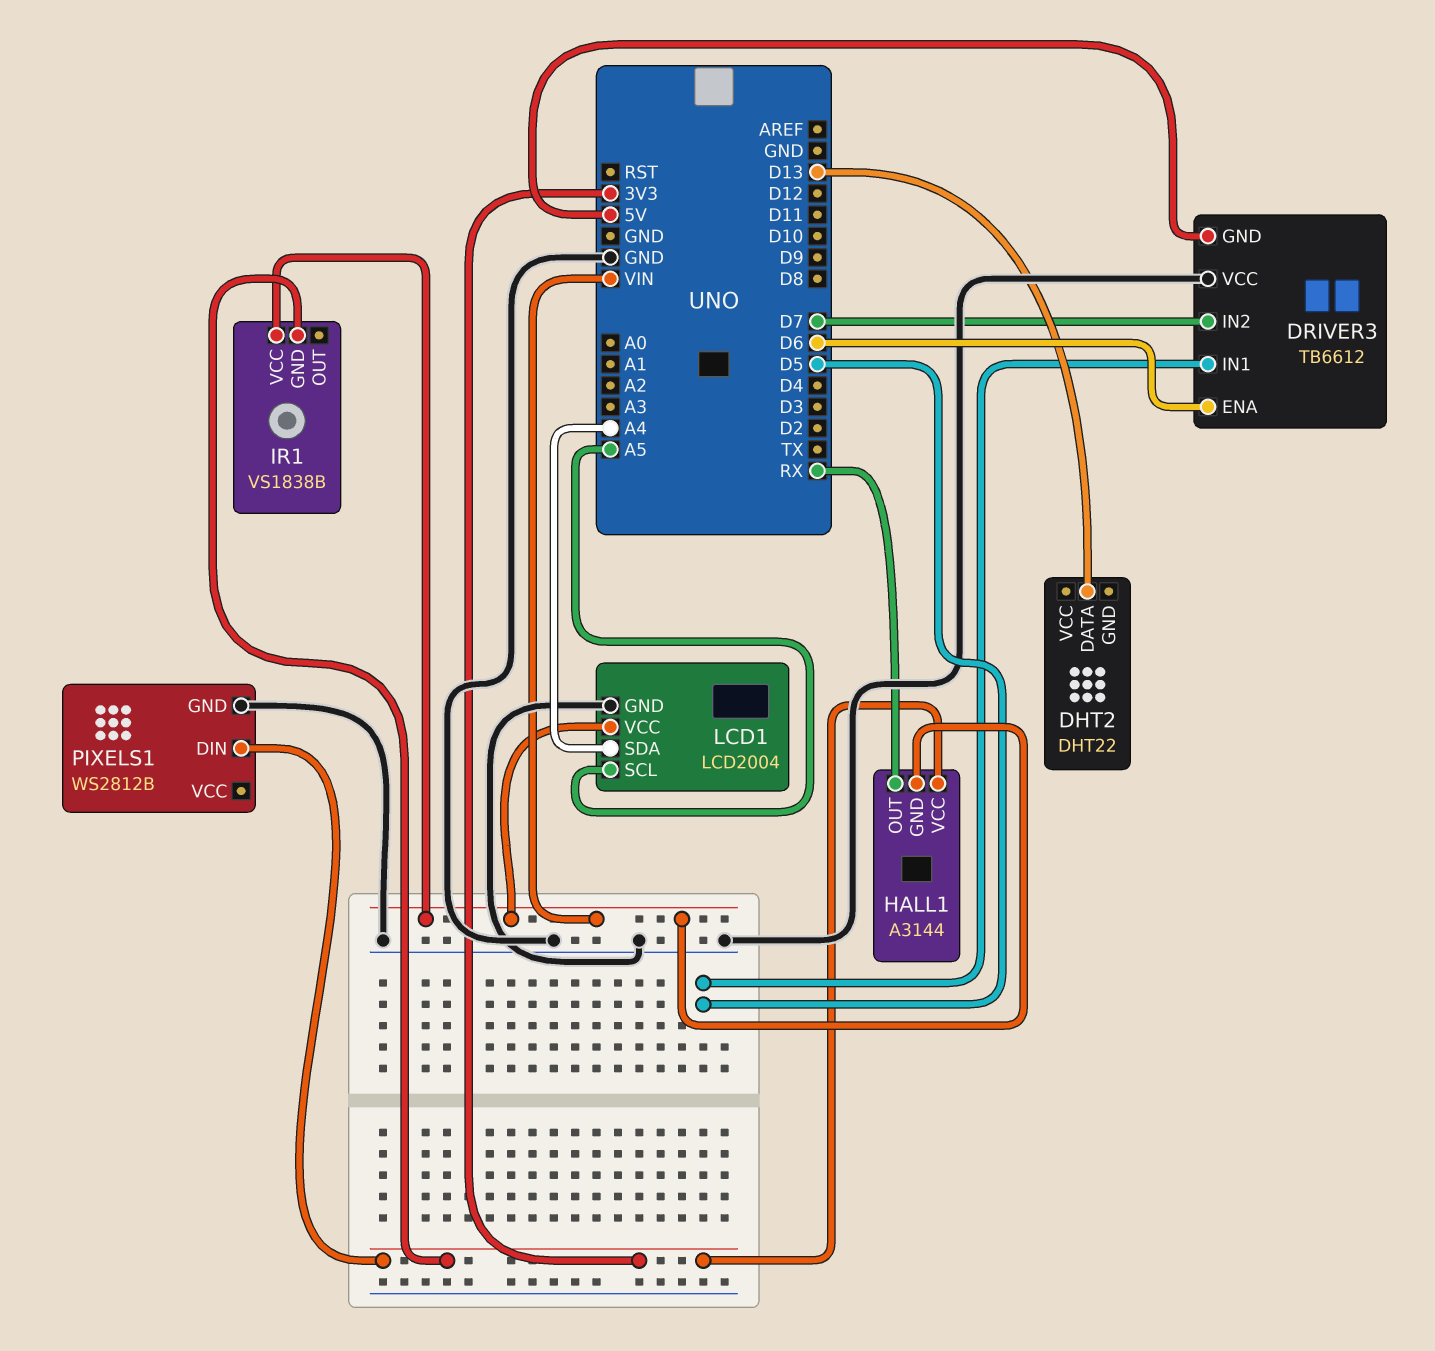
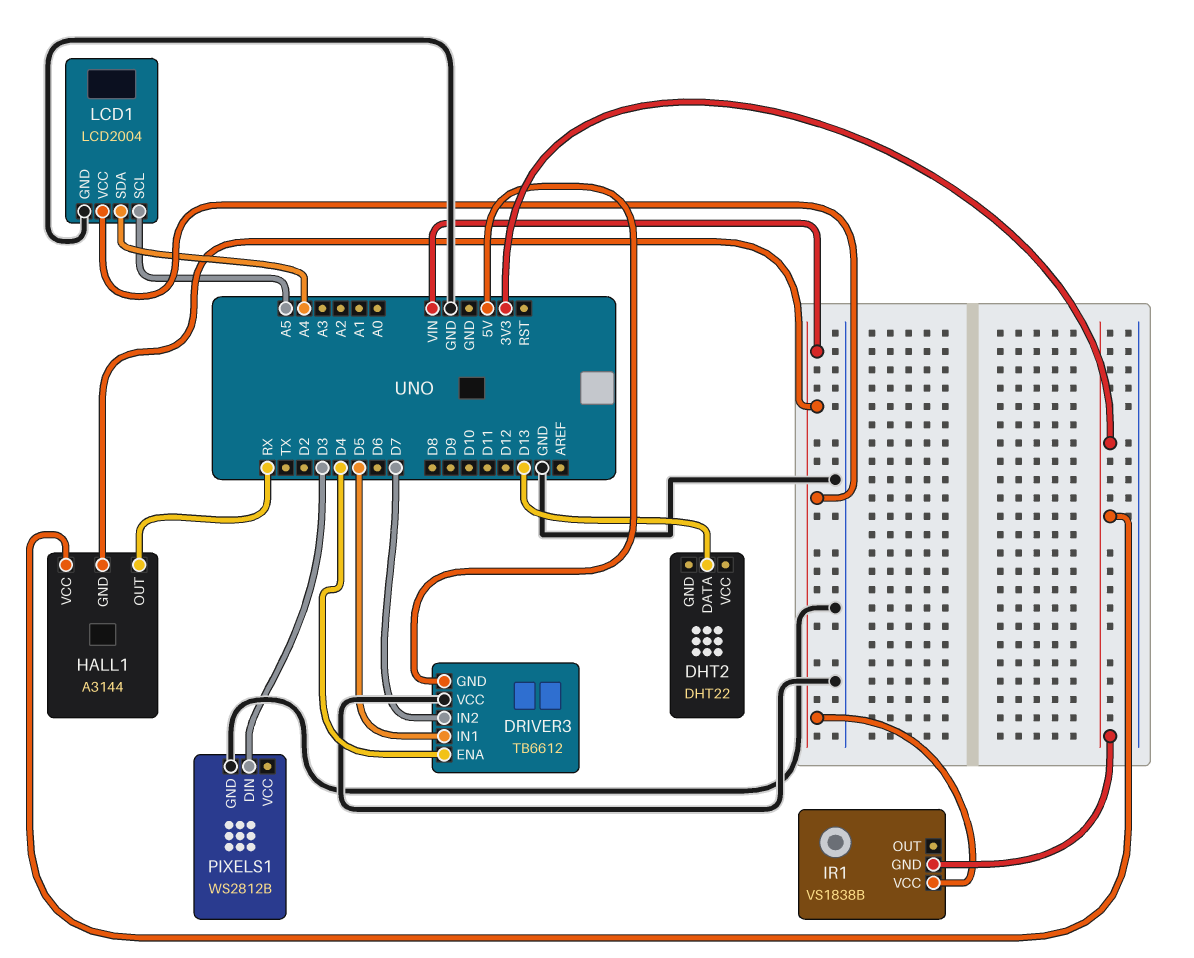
DRIVER3 pin ENA: D6 -> D4
PIXELS1 pin DIN: 3V3 -> D3

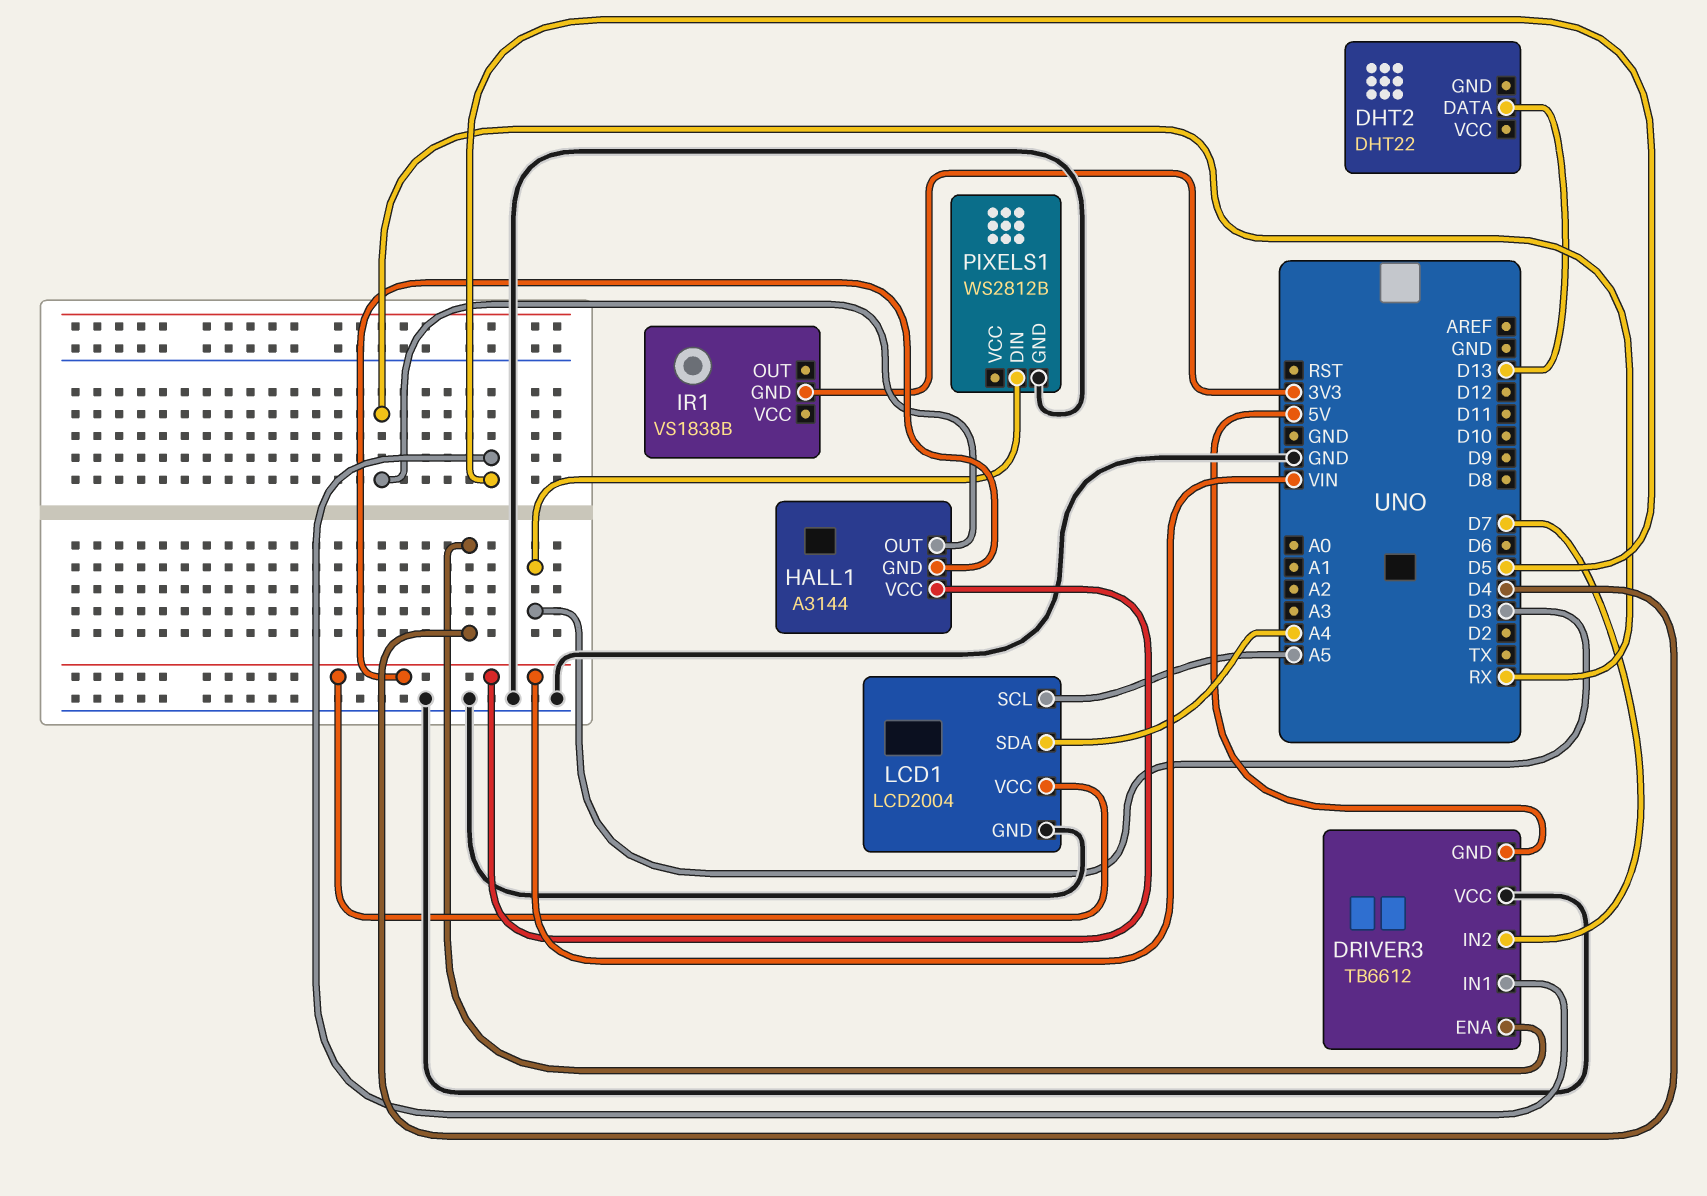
HALL1 pin VCC: 3V3 -> VIN
IR1 pin VCC: VIN -> none

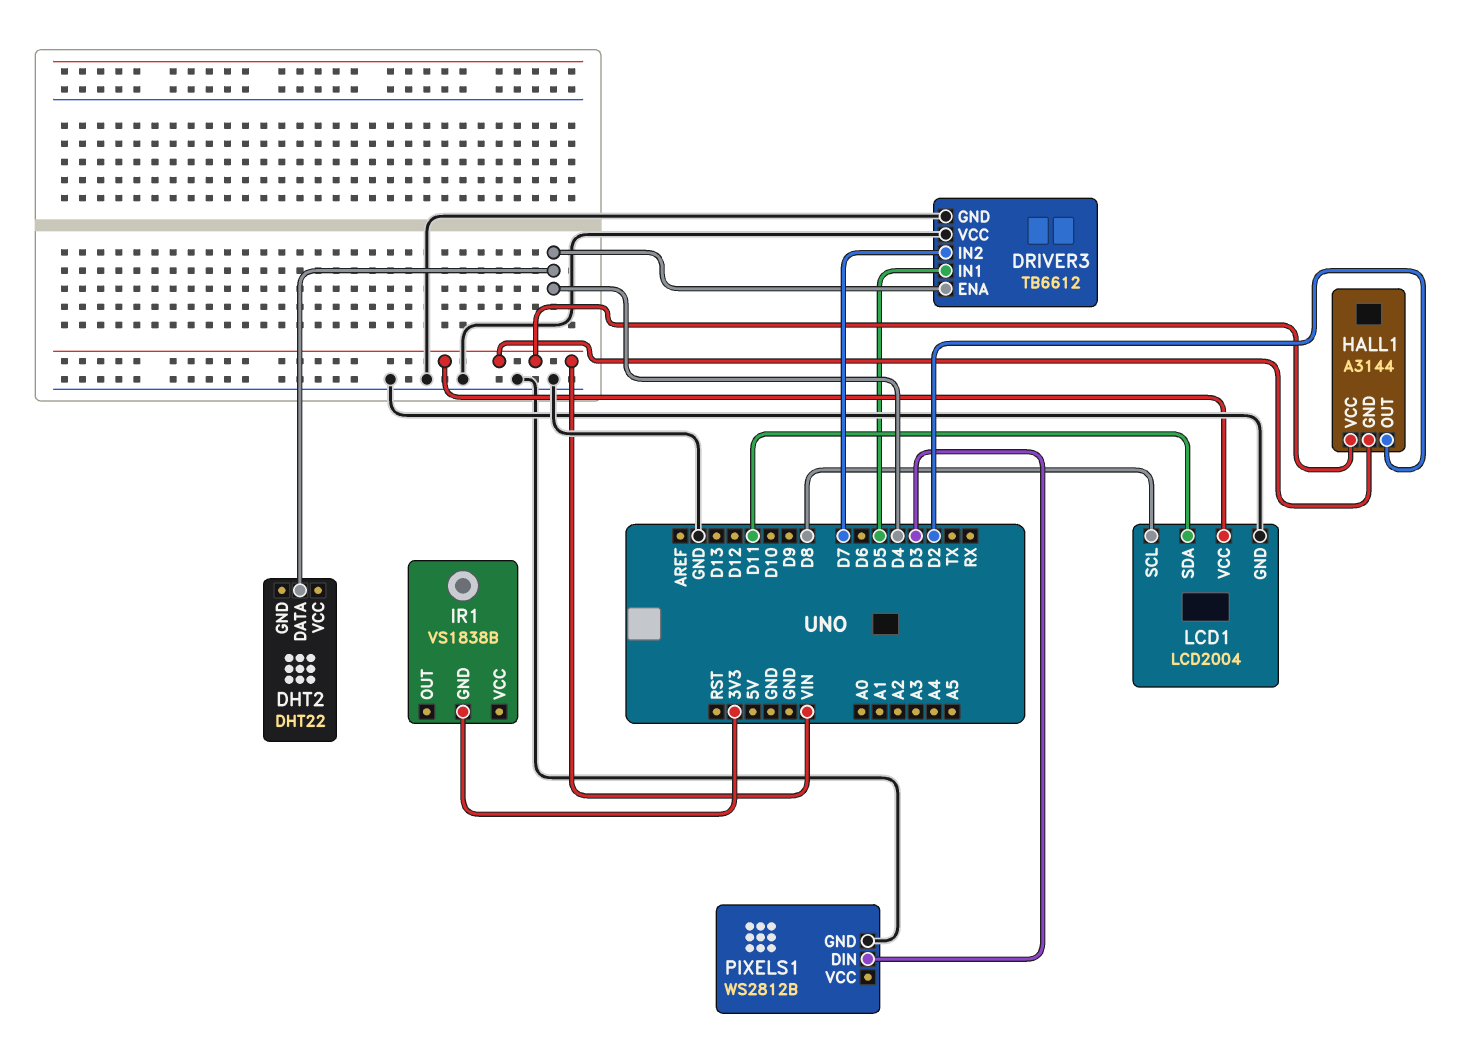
DHT2 pin DATA: D13 -> D4
DRIVER3 pin GND: 5V -> GND
HALL1 pin OUT: RX -> D2
LCD1 pin SCL: A5 -> D8
LCD1 pin SDA: A4 -> D11

